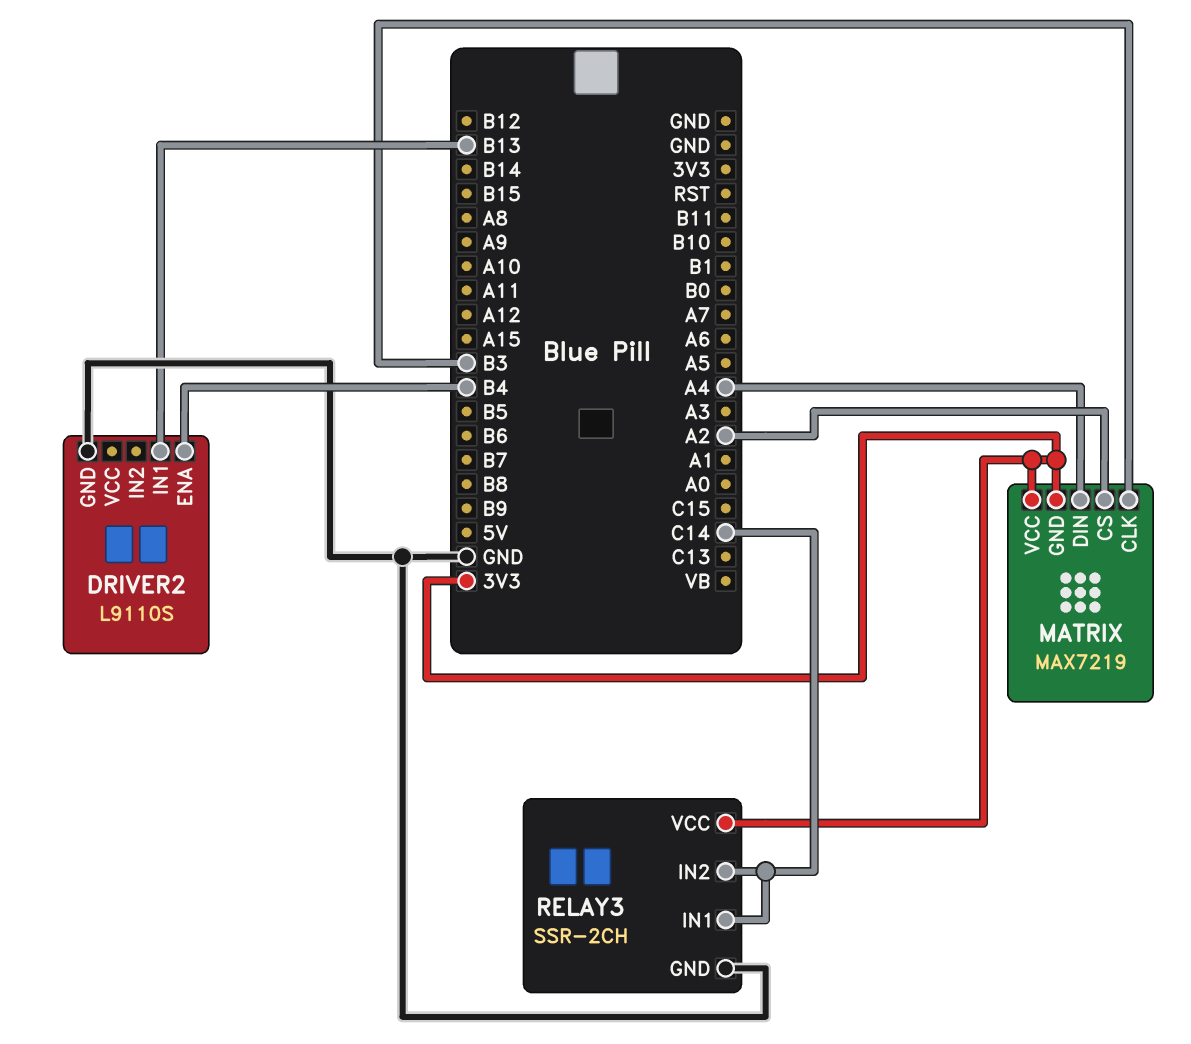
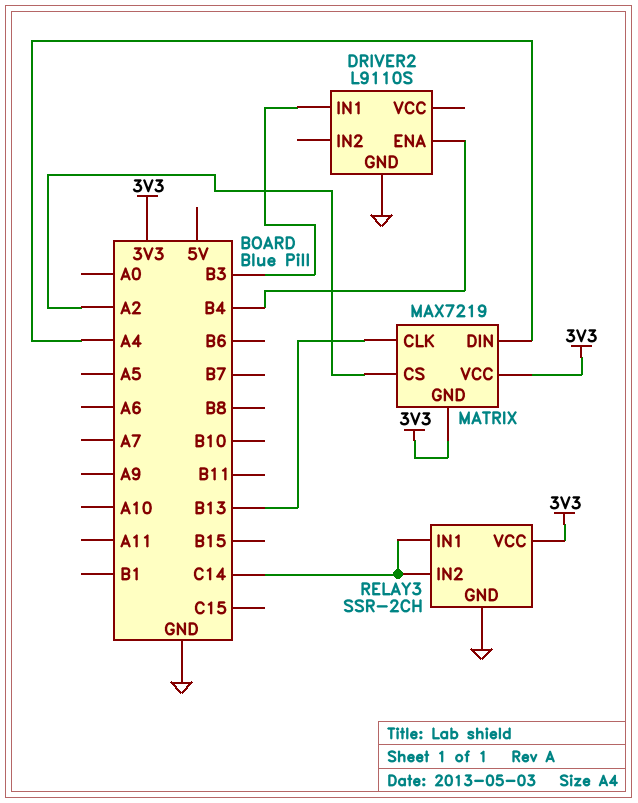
DRIVER2 pin IN1: B13 -> B3
MATRIX pin CLK: B3 -> B13

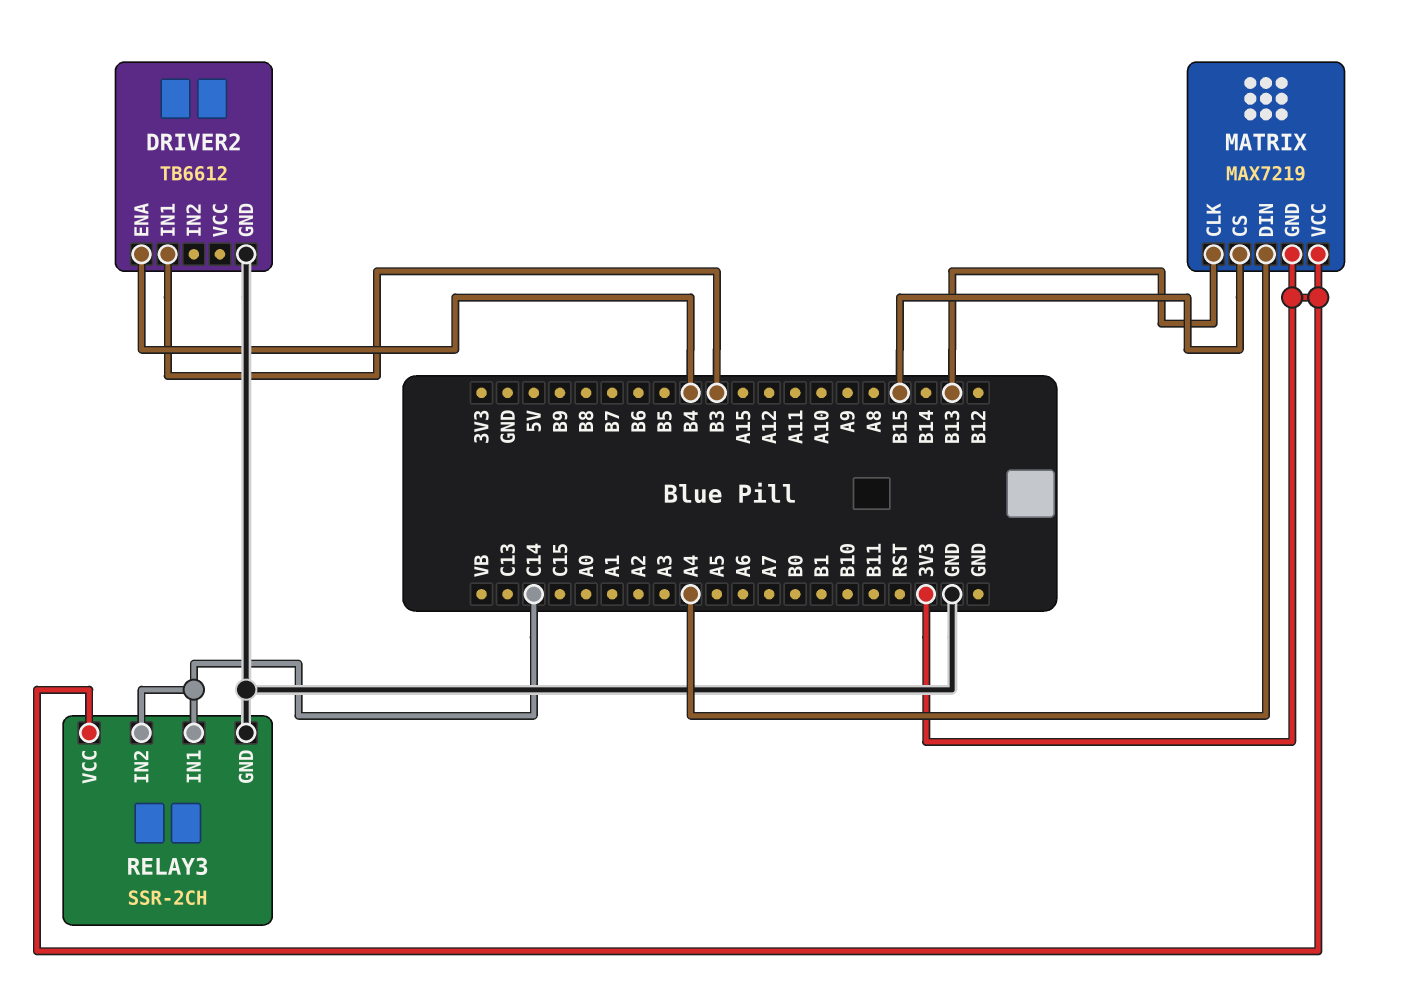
DRIVER2: L9110S -> TB6612
MATRIX pin CS: A2 -> B15

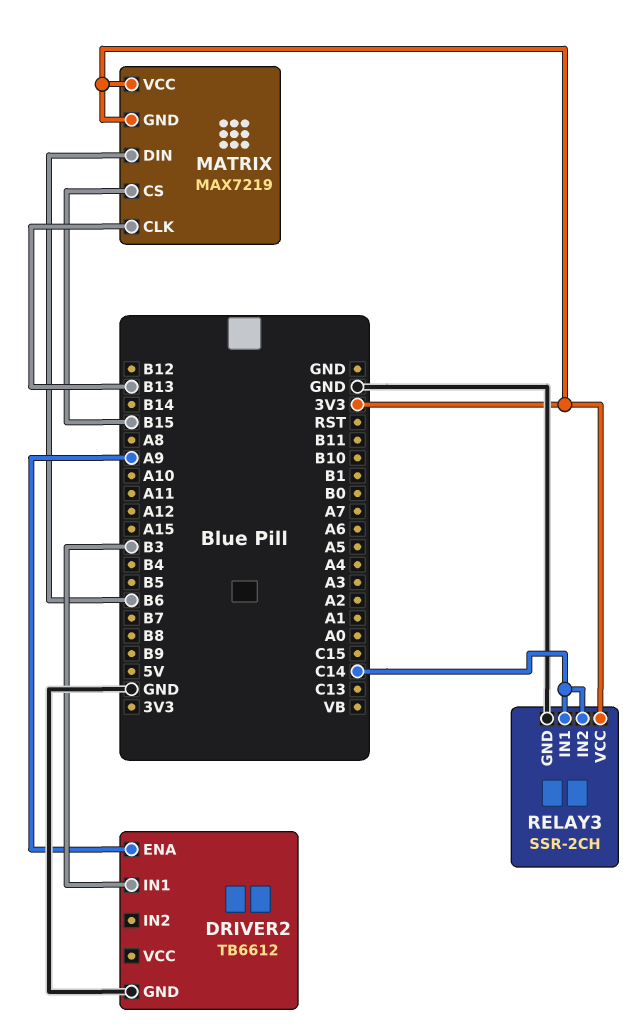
DRIVER2 pin ENA: B4 -> A9
MATRIX pin DIN: A4 -> B6

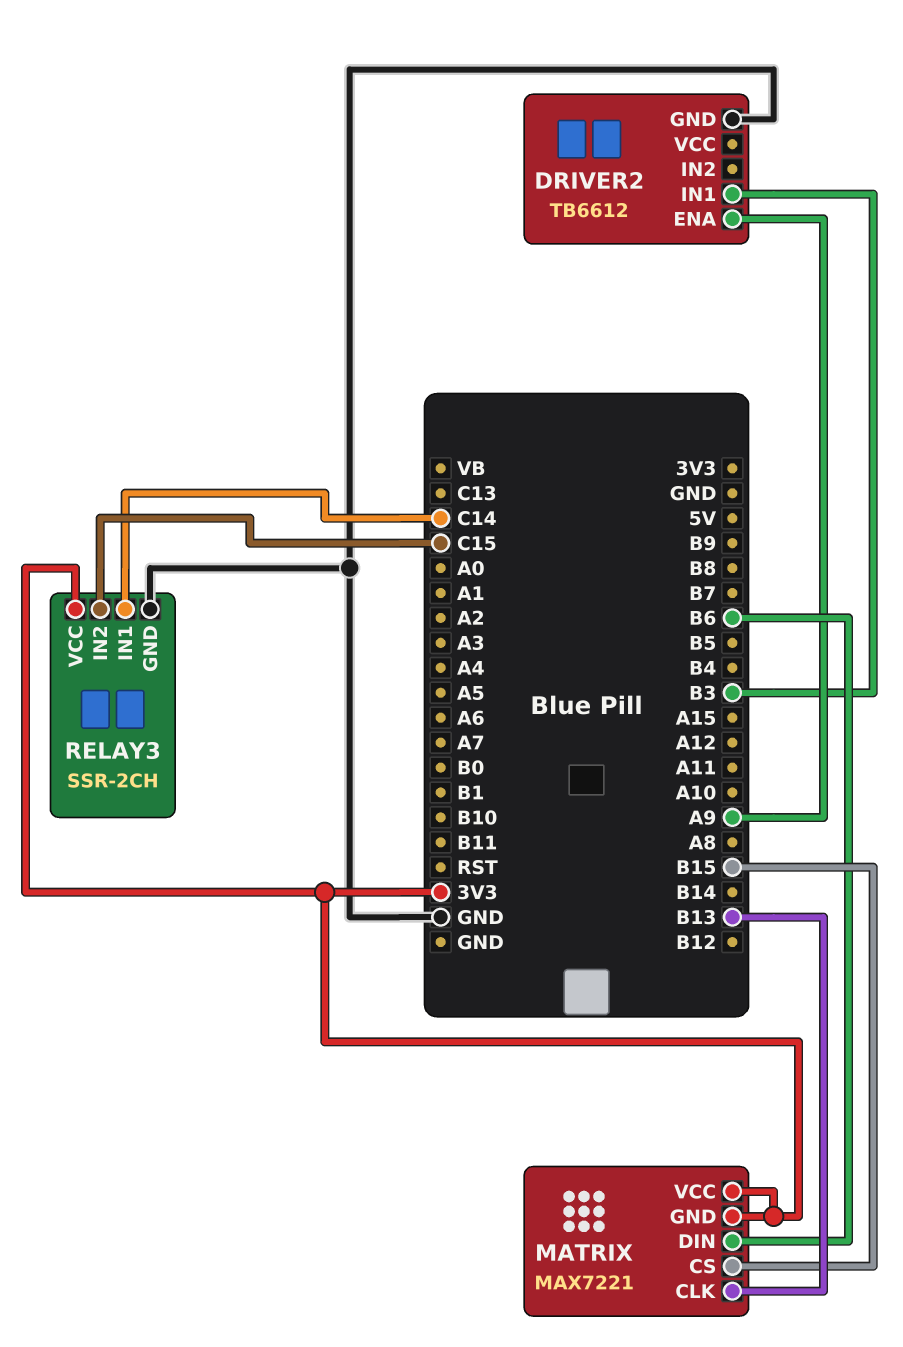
MATRIX: MAX7219 -> MAX7221
RELAY3 pin IN2: C14 -> C15

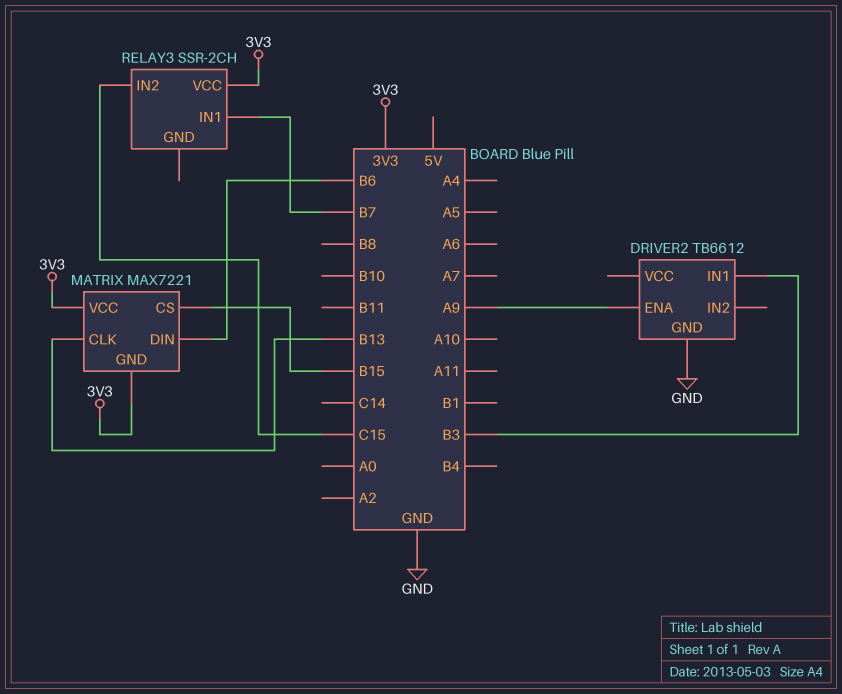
RELAY3 pin GND: GND -> none
RELAY3 pin IN1: C14 -> B7

